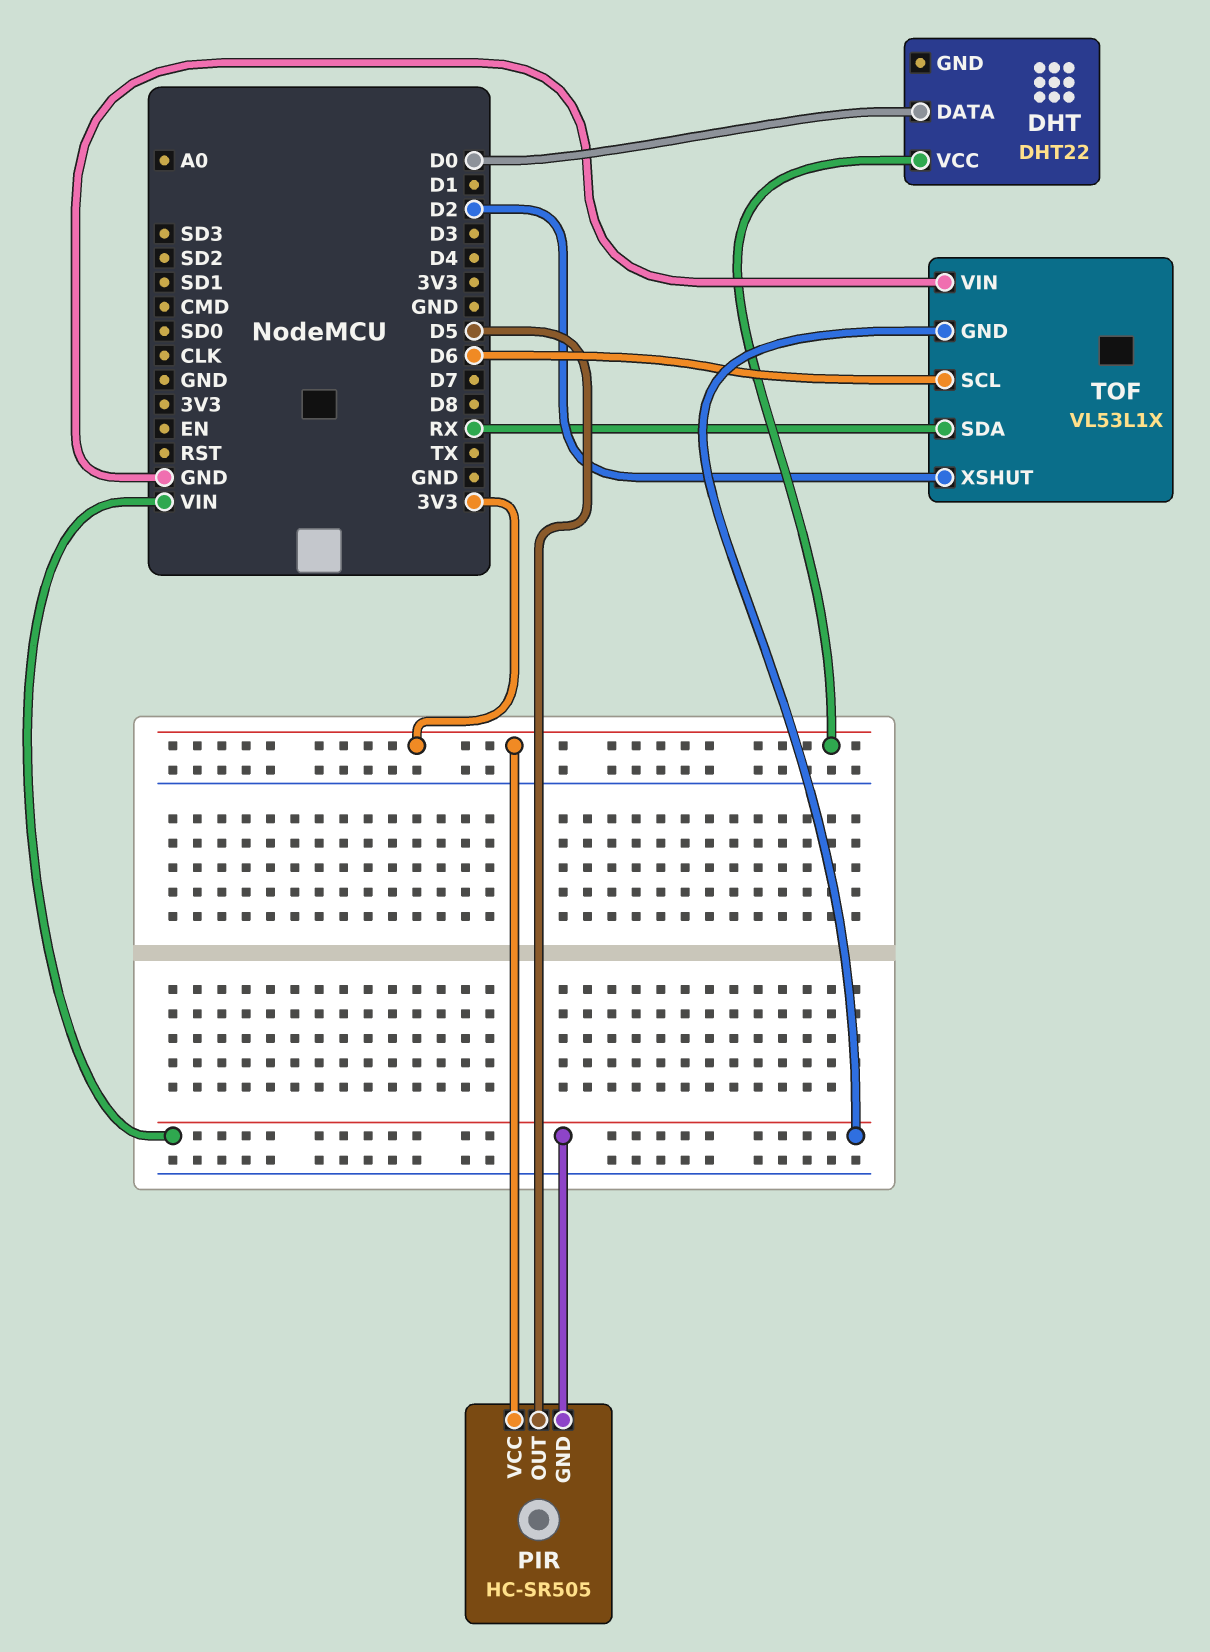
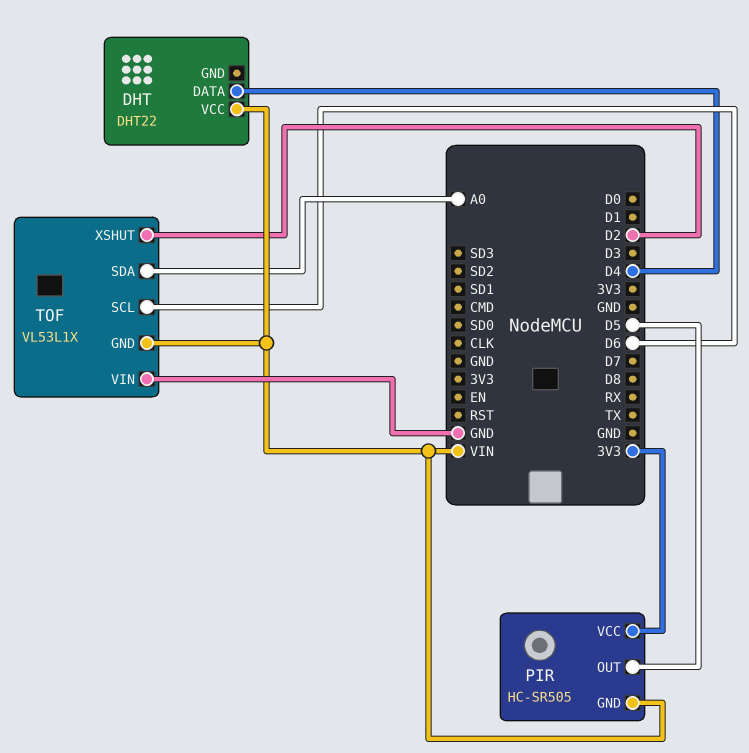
DHT pin DATA: D0 -> D4
DHT pin VCC: 3V3 -> VIN
TOF pin SDA: RX -> A0

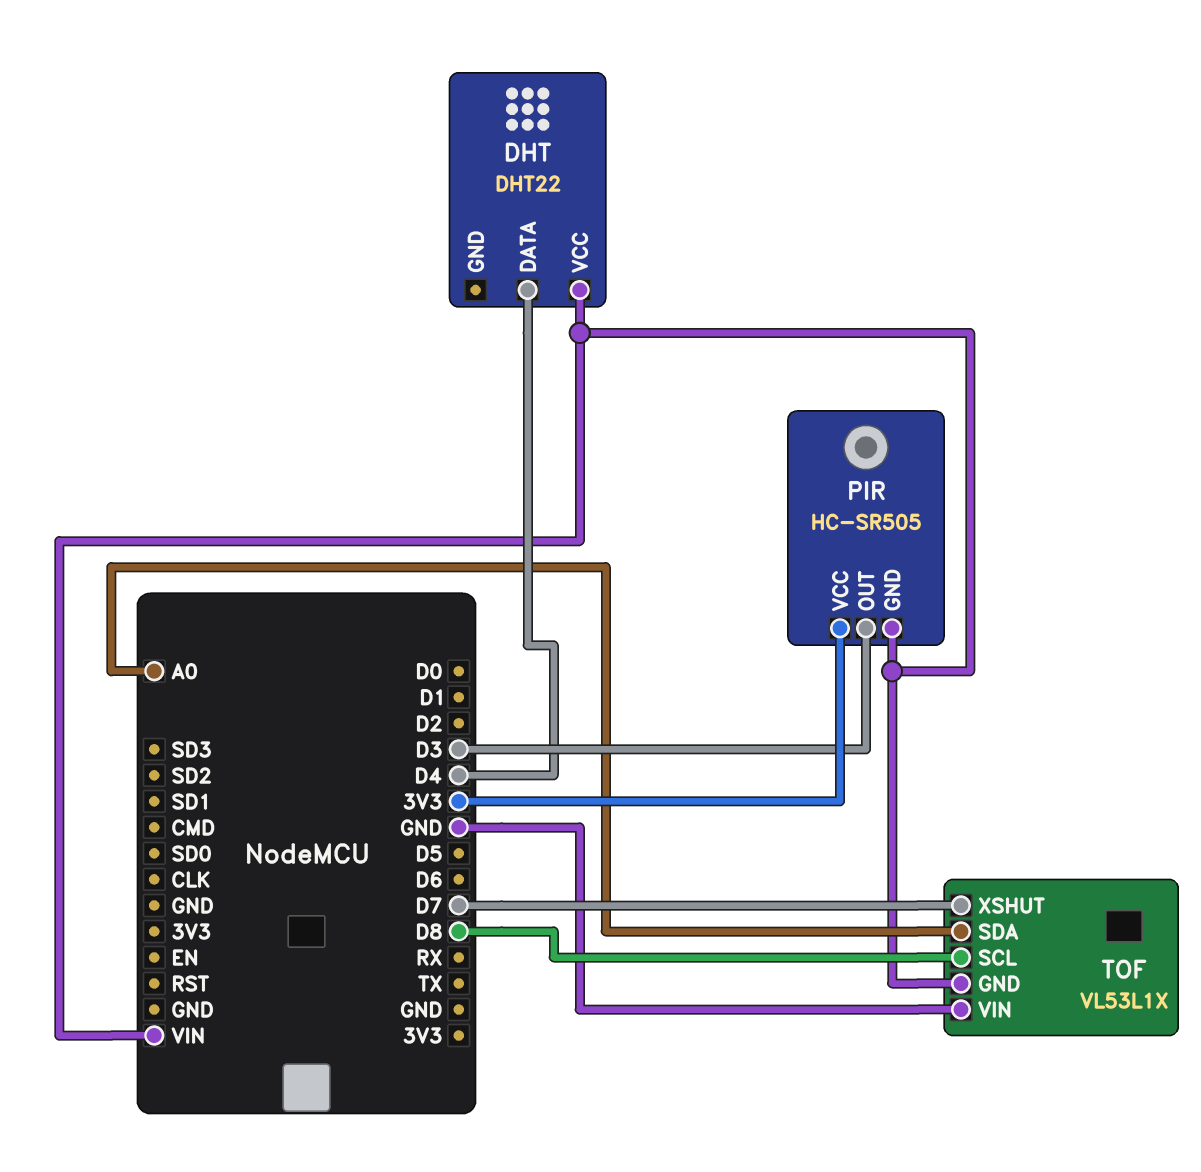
PIR pin OUT: D5 -> D3
TOF pin SCL: D6 -> D8
TOF pin XSHUT: D2 -> D7

